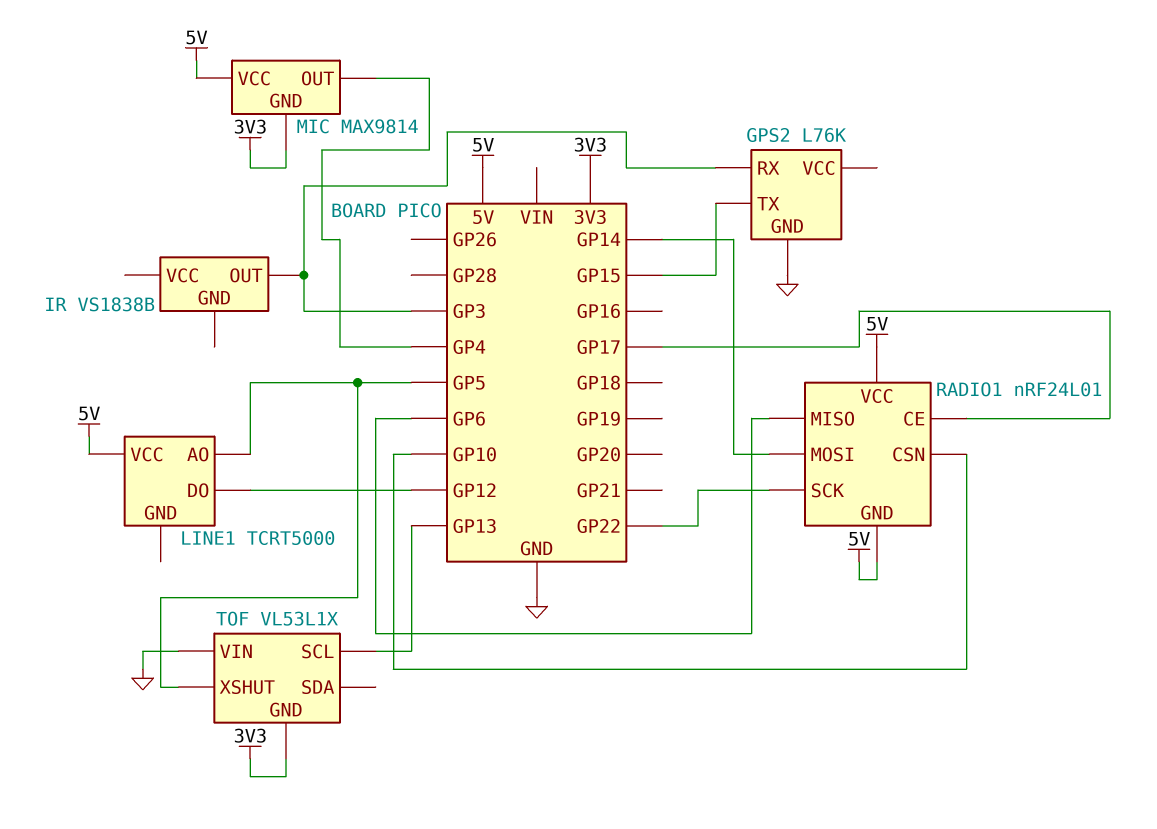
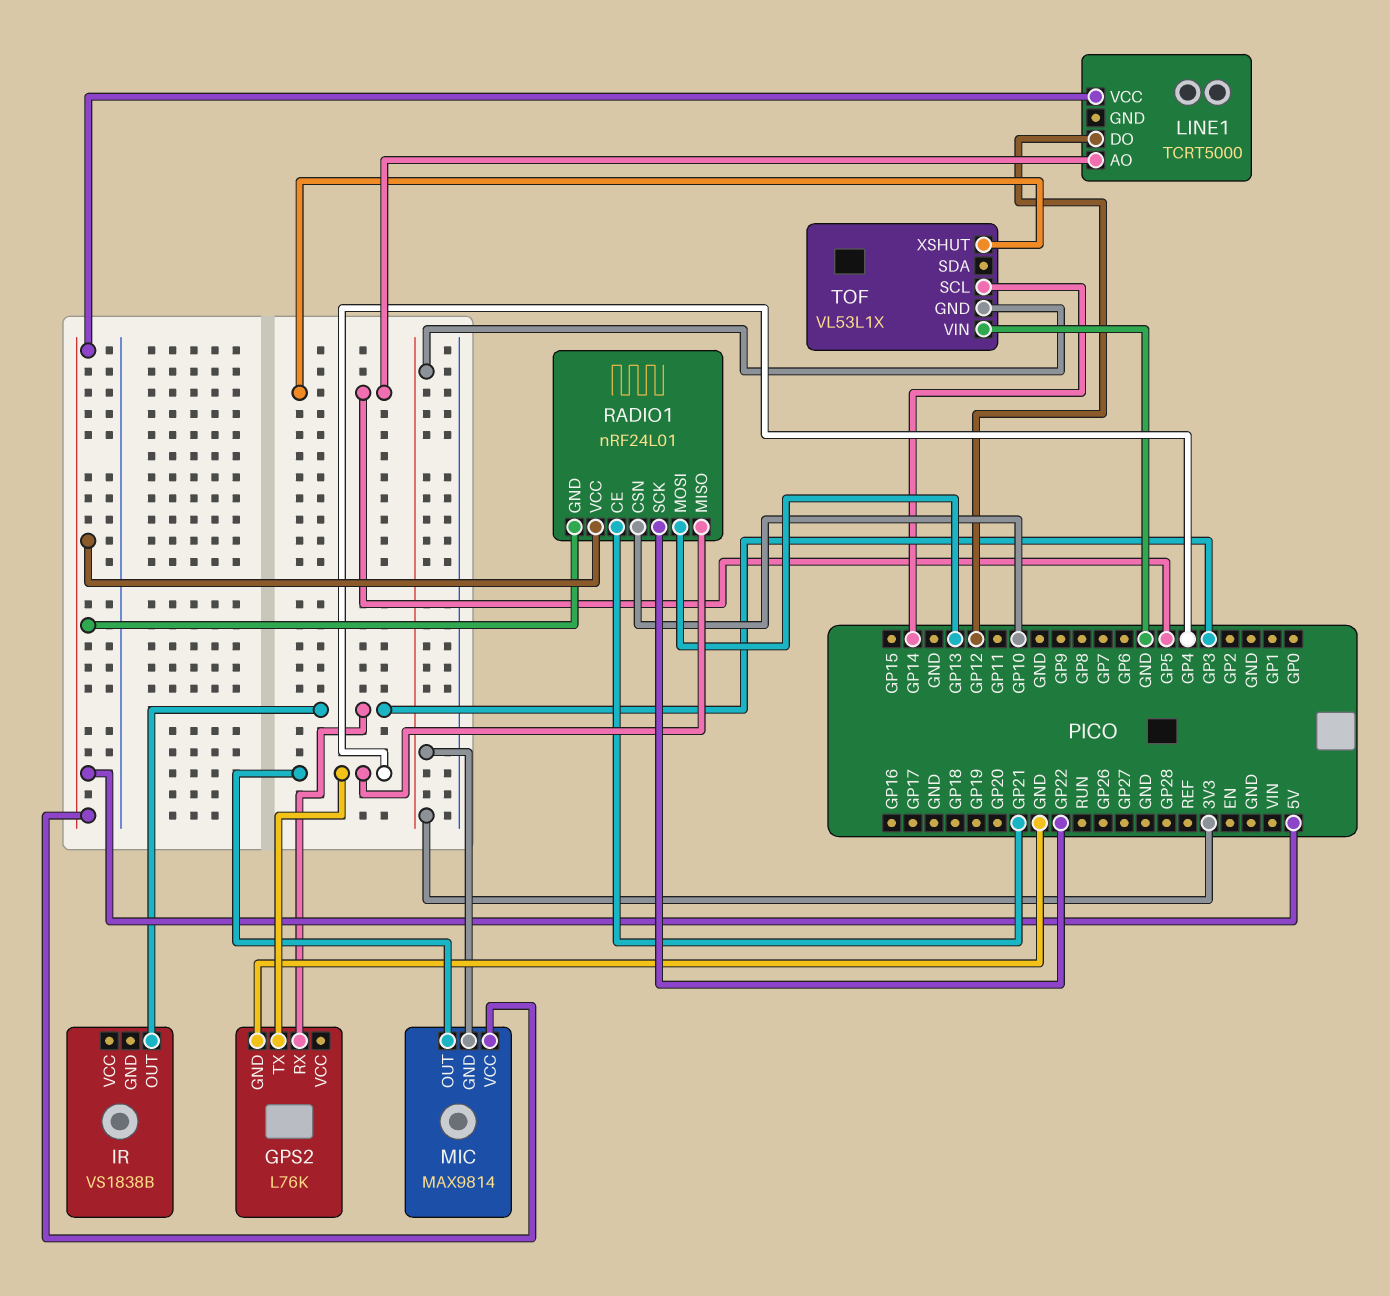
GPS2 pin TX: GP15 -> GP4
RADIO1 pin CE: GP17 -> GP21
RADIO1 pin MISO: GP6 -> GP4
RADIO1 pin MOSI: GP14 -> GP13
TOF pin SCL: GP13 -> GP14

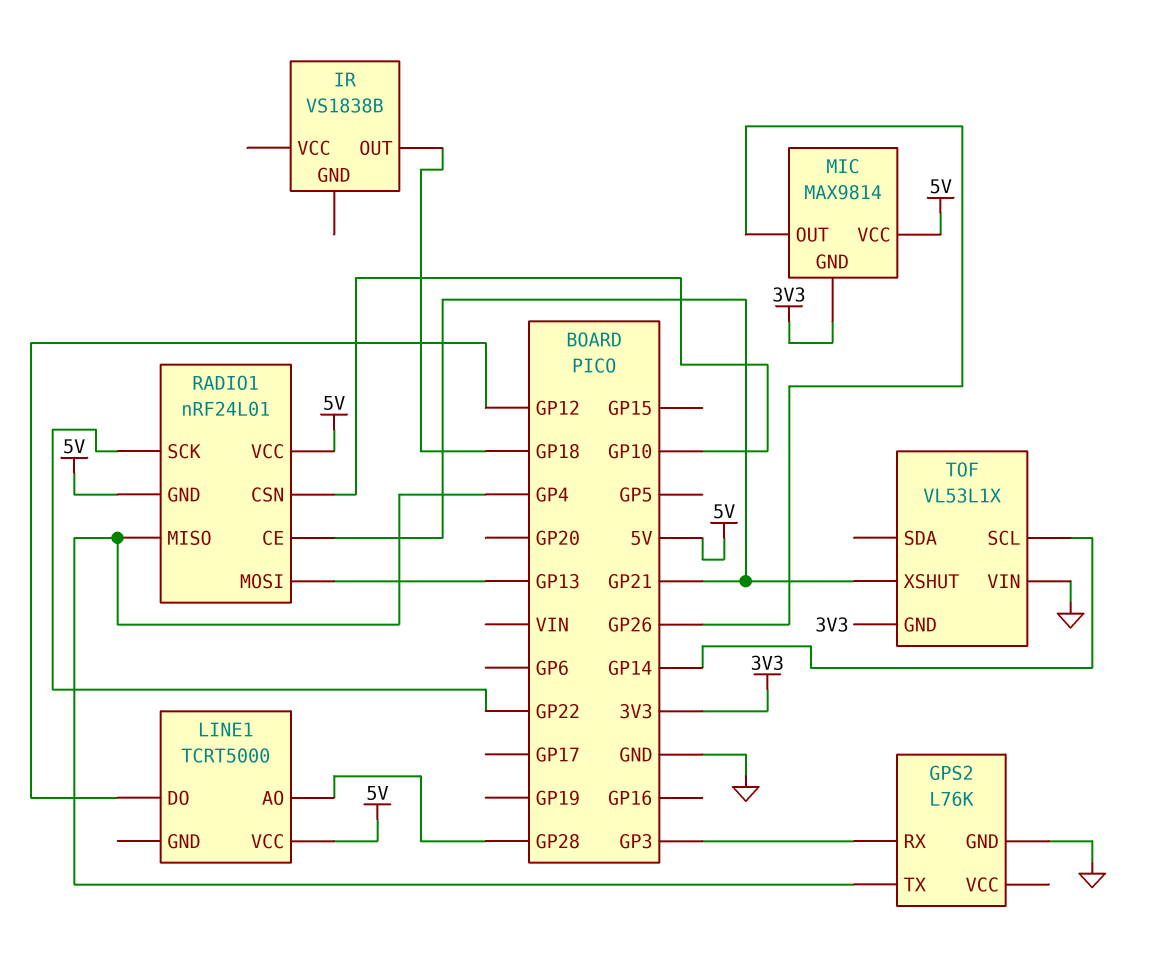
IR pin OUT: GP3 -> GP18
LINE1 pin AO: GP5 -> GP28
MIC pin OUT: GP4 -> GP26
TOF pin XSHUT: GP5 -> GP21

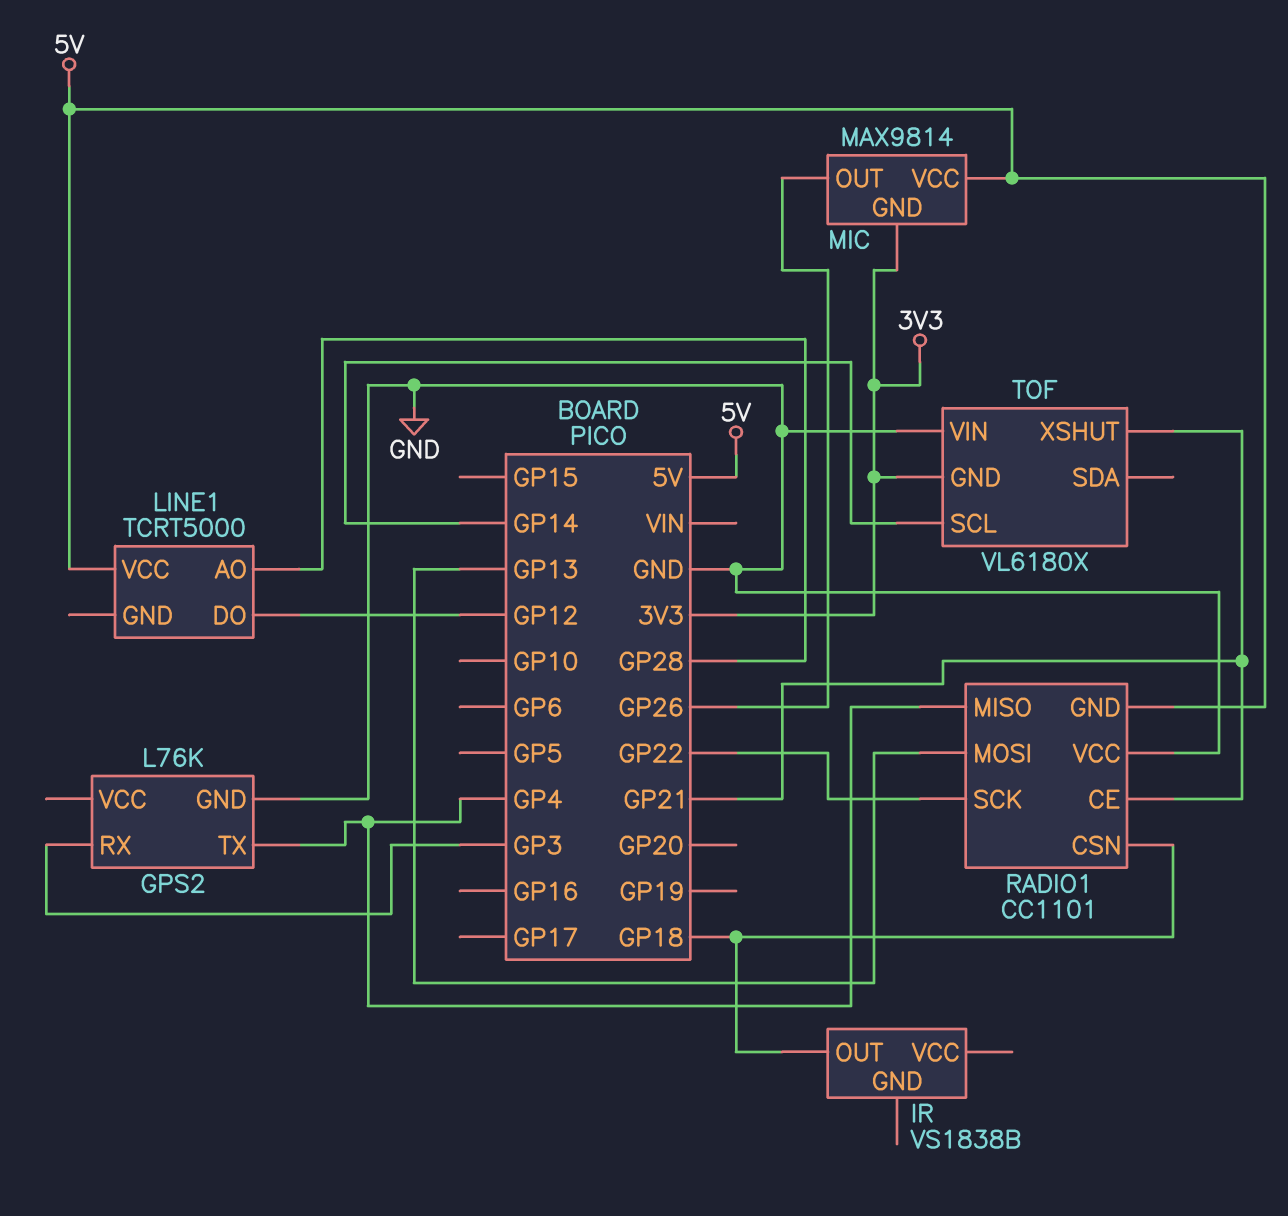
RADIO1: nRF24L01 -> CC1101
RADIO1 pin CSN: GP10 -> GP18
RADIO1 pin VCC: 5V -> GND
TOF: VL53L1X -> VL6180X

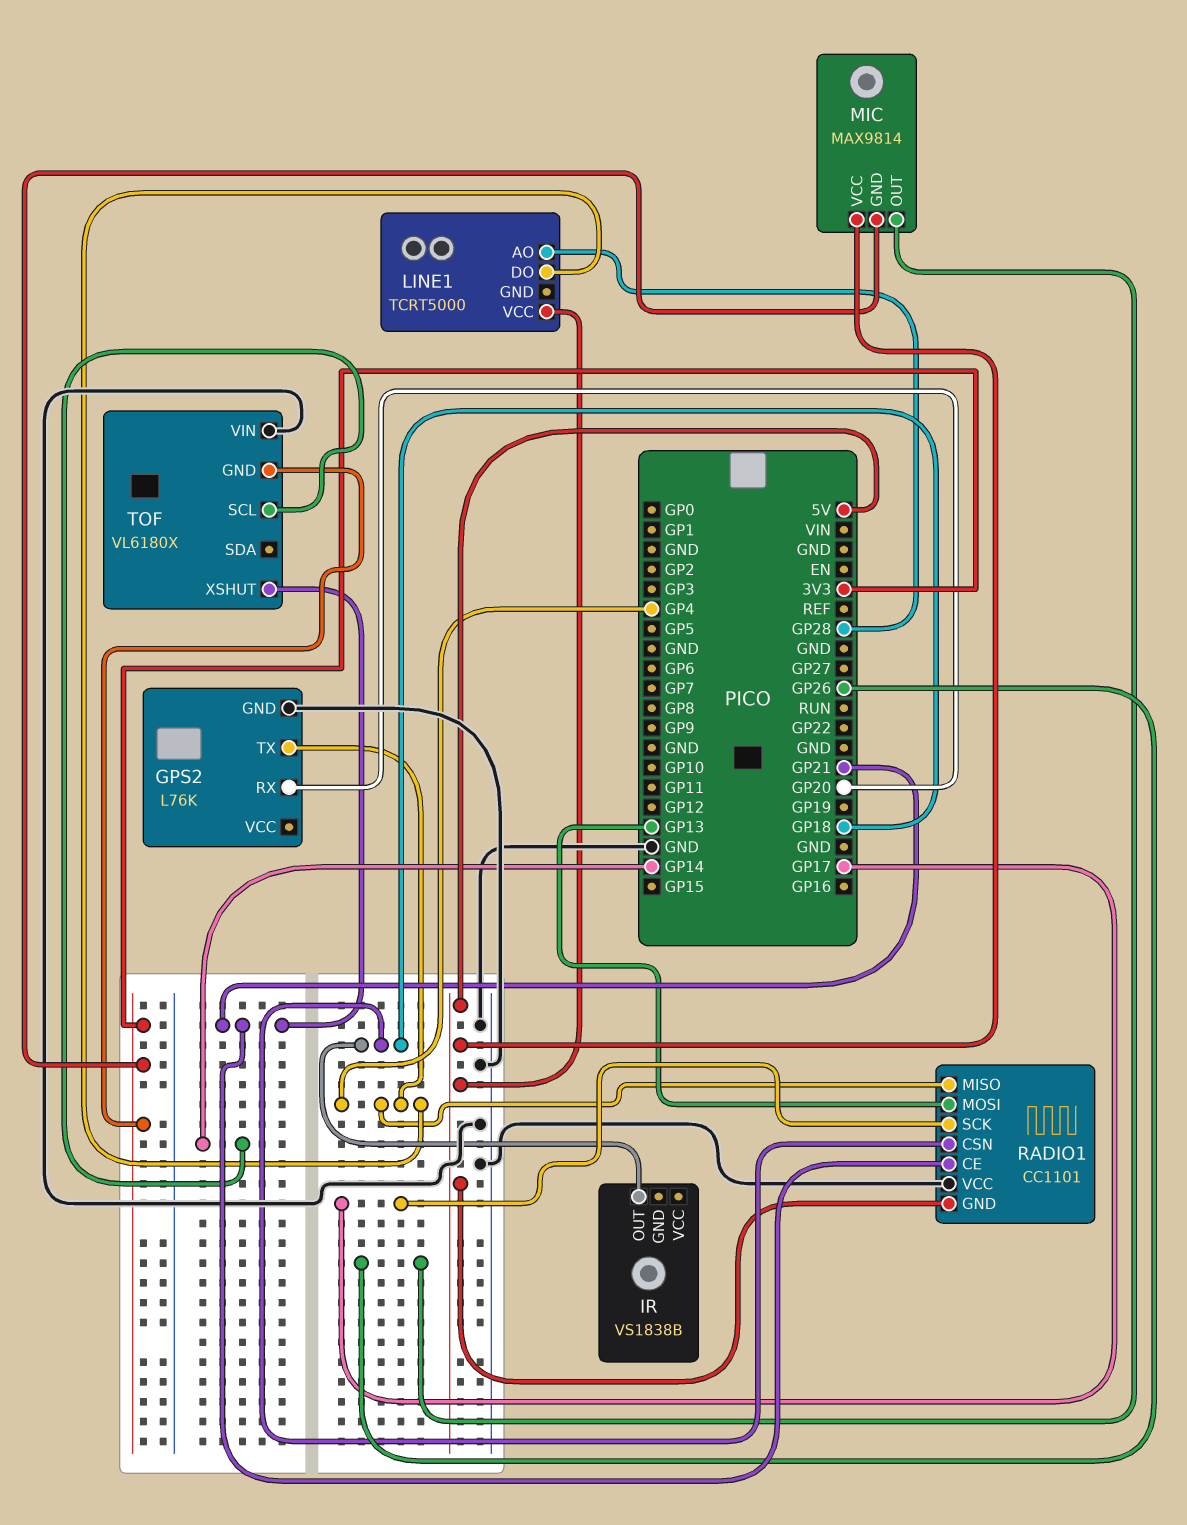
GPS2 pin RX: GP3 -> GP20
LINE1 pin DO: GP12 -> GP4
RADIO1 pin SCK: GP22 -> GP17

